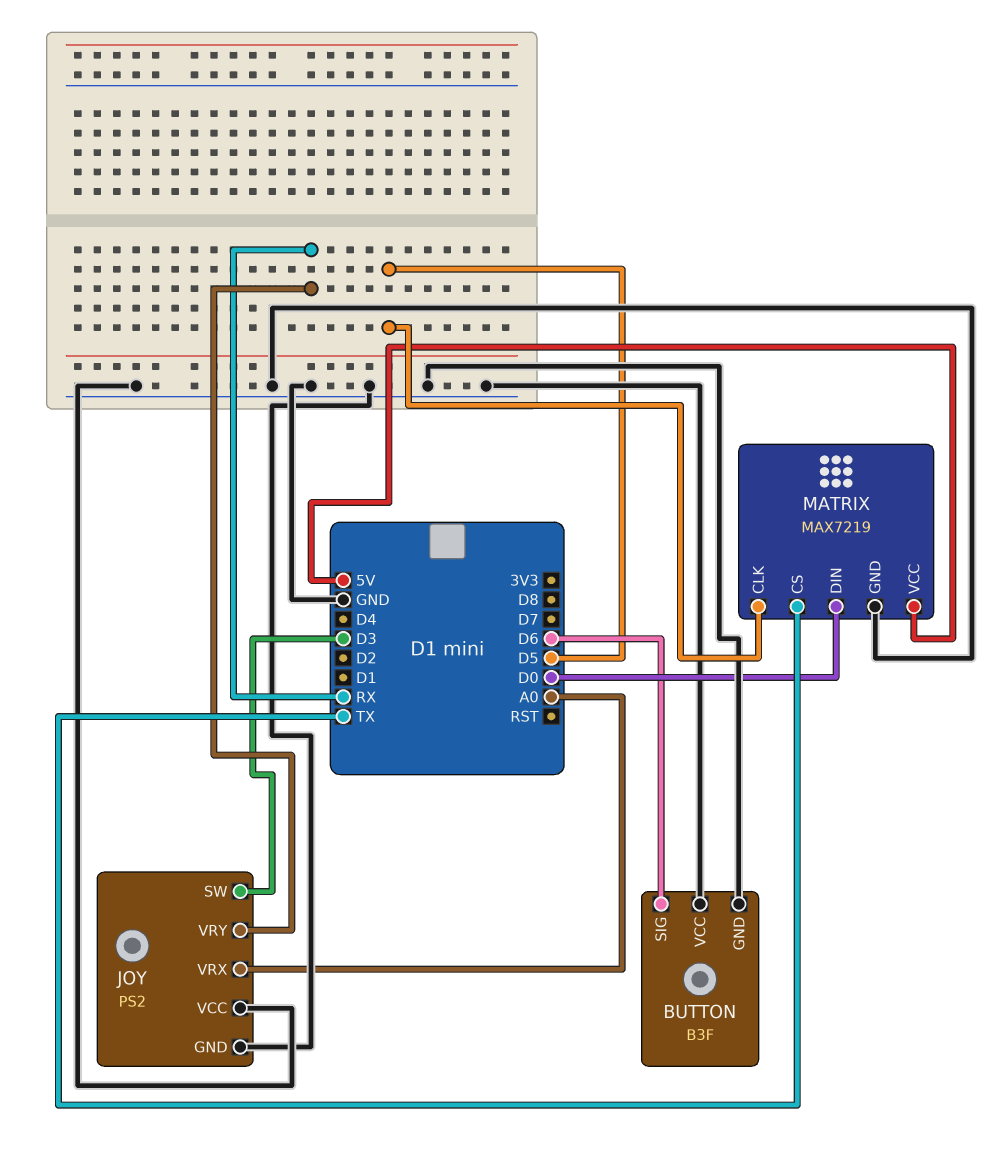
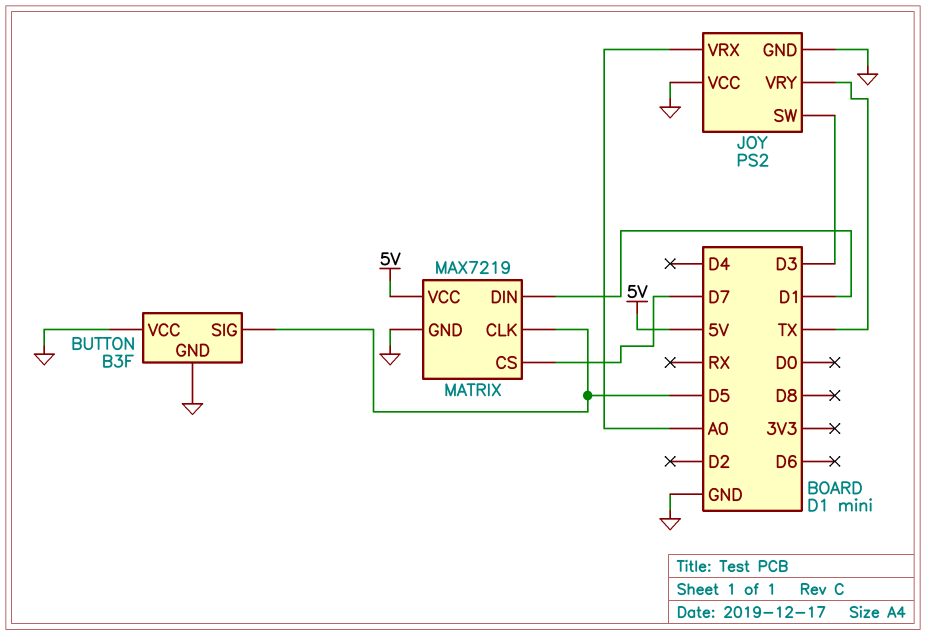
BUTTON pin SIG: D6 -> D5
JOY pin VRY: RX -> TX
MATRIX pin CS: TX -> D7
MATRIX pin DIN: D0 -> D1

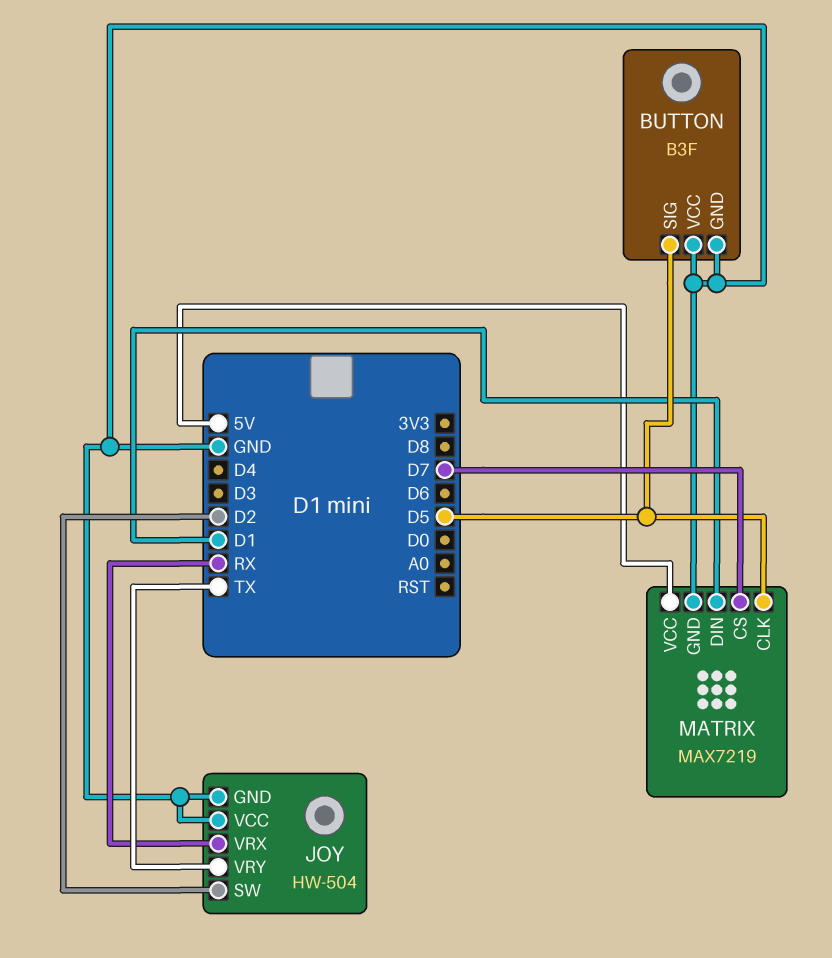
JOY: PS2 -> HW-504
JOY pin SW: D3 -> D2
JOY pin VRX: A0 -> RX

